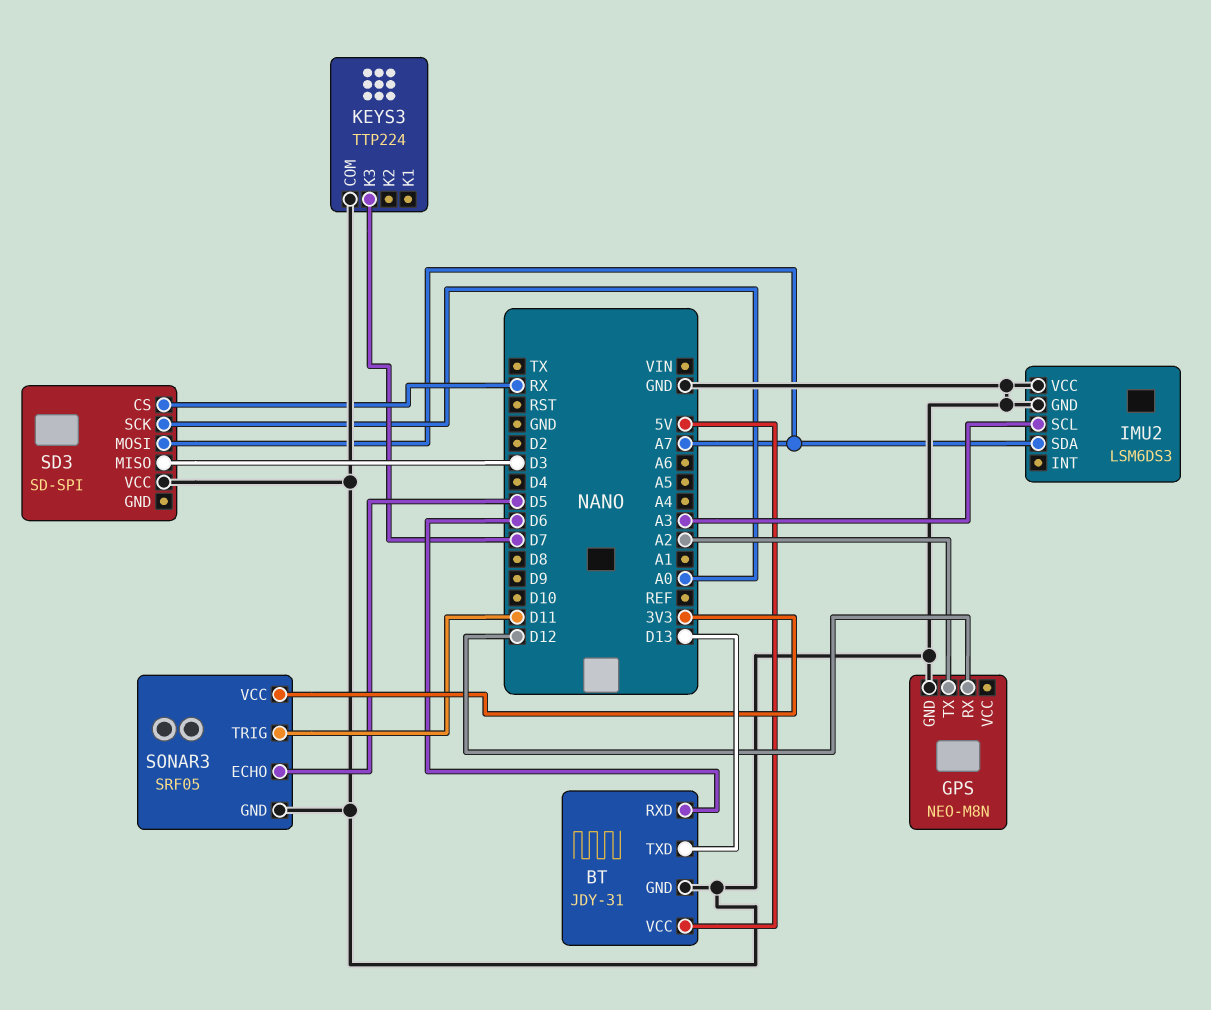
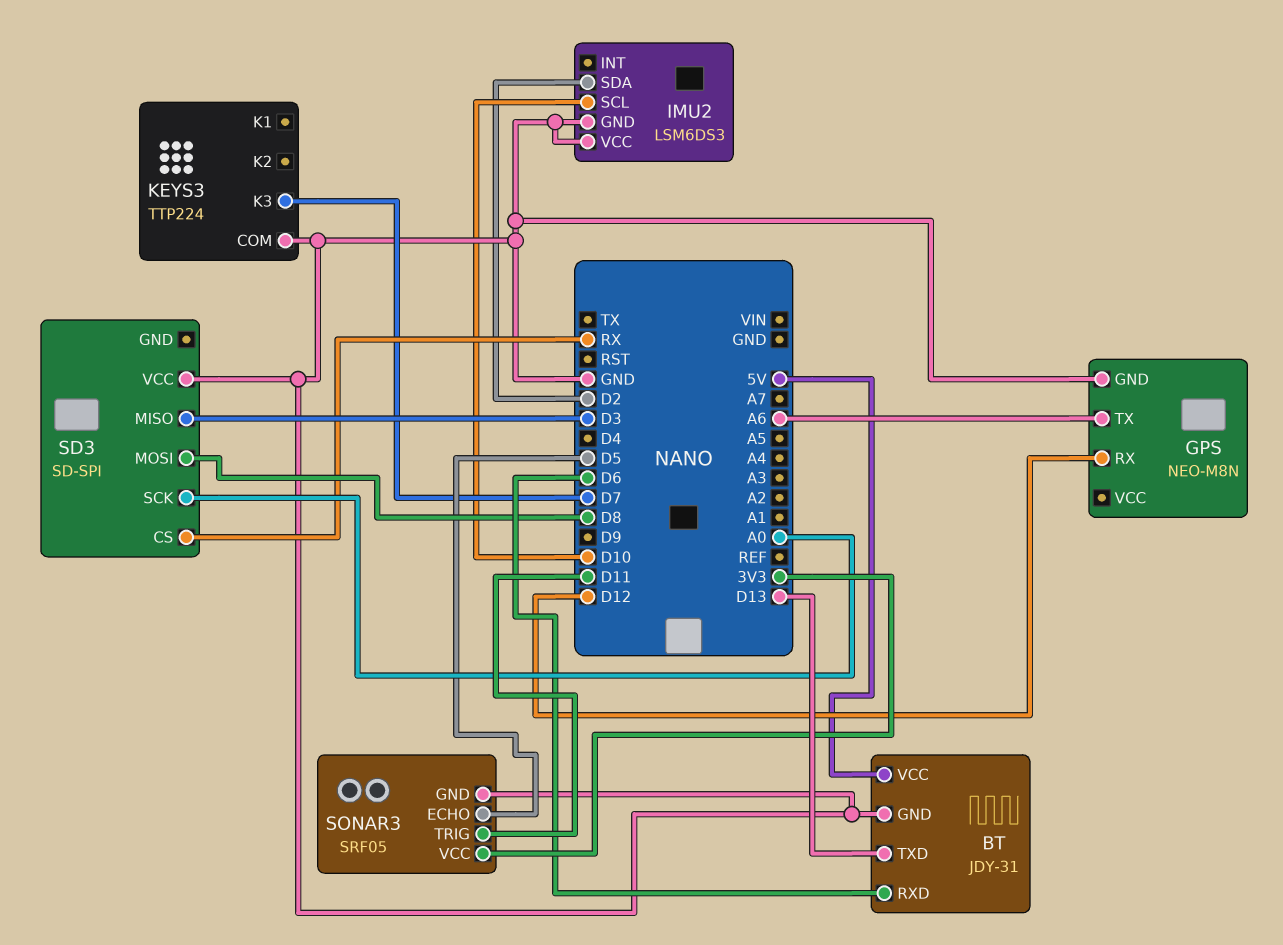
GPS pin TX: A2 -> A6
IMU2 pin SCL: A3 -> D10
IMU2 pin SDA: A7 -> D2
SD3 pin MOSI: A7 -> D8

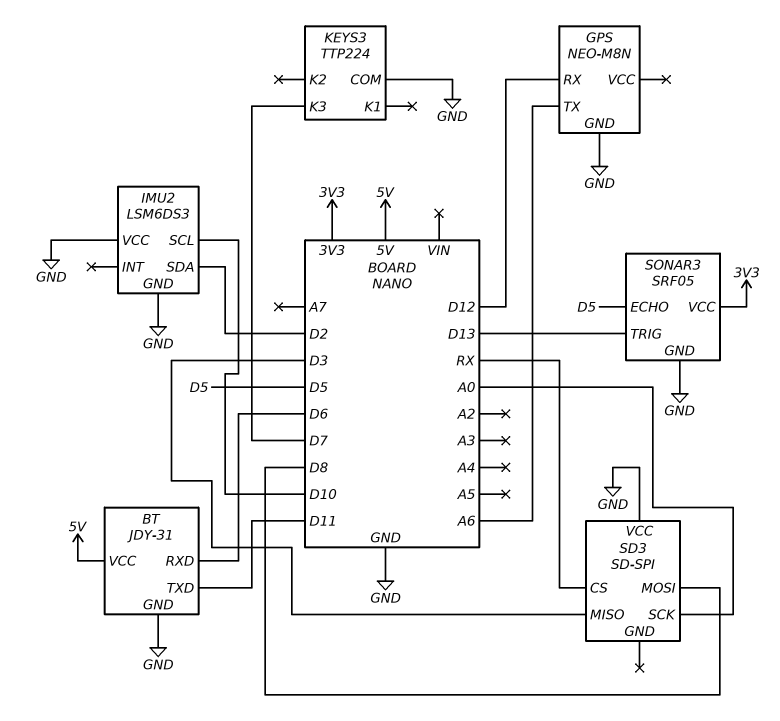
BT pin TXD: D13 -> D11
SONAR3 pin TRIG: D11 -> D13

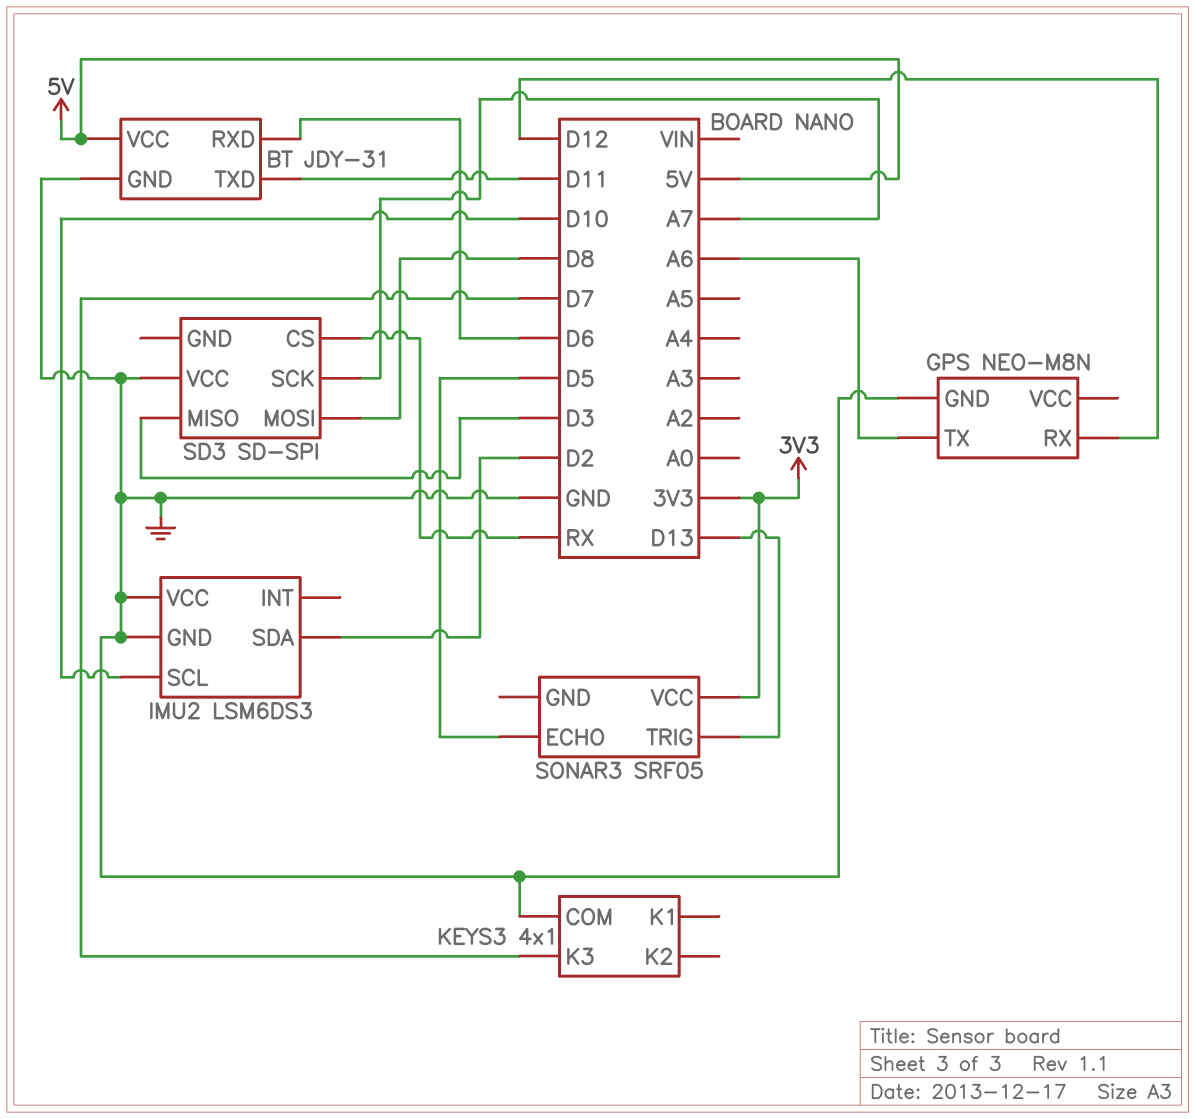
KEYS3: TTP224 -> 4x1
SD3 pin SCK: A0 -> A7
SONAR3 pin GND: GND -> none

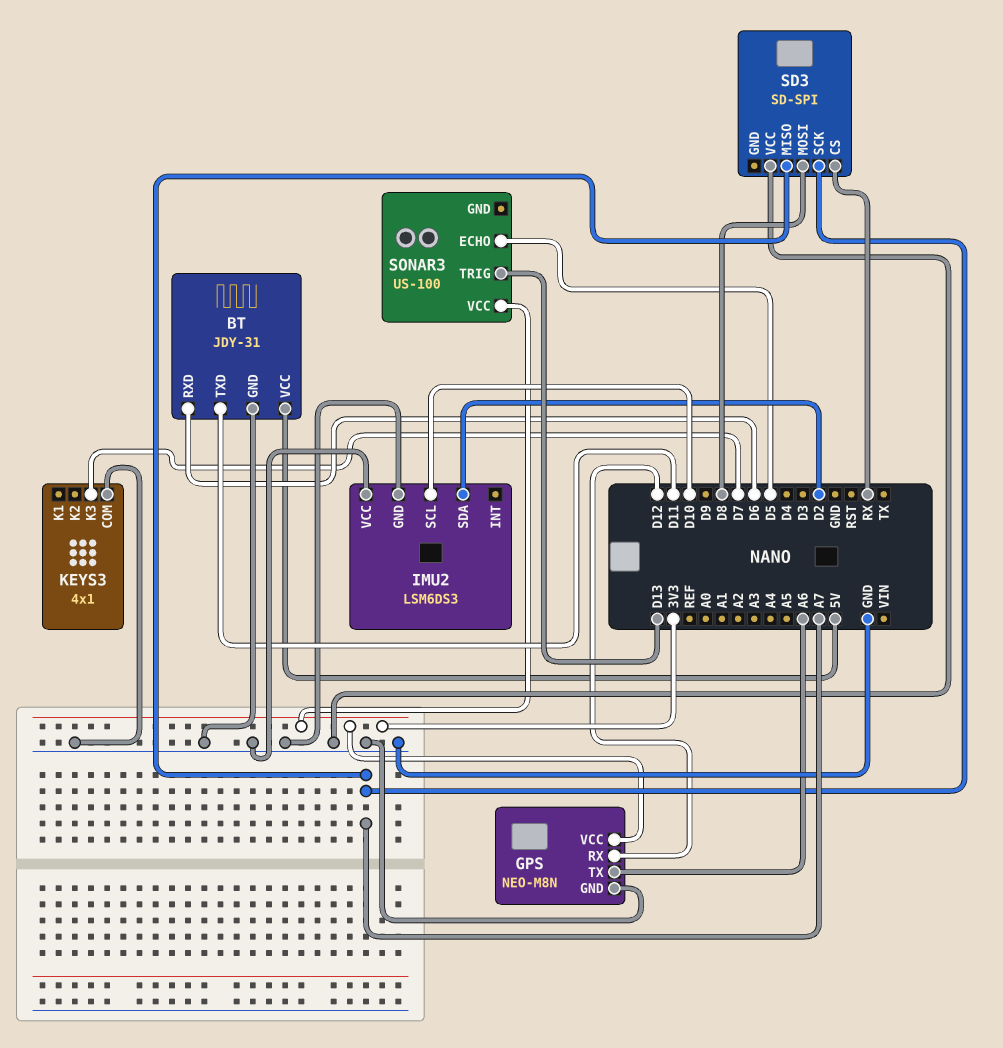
GPS pin VCC: none -> 3V3
SD3 pin MISO: D3 -> A7
SONAR3: SRF05 -> US-100

